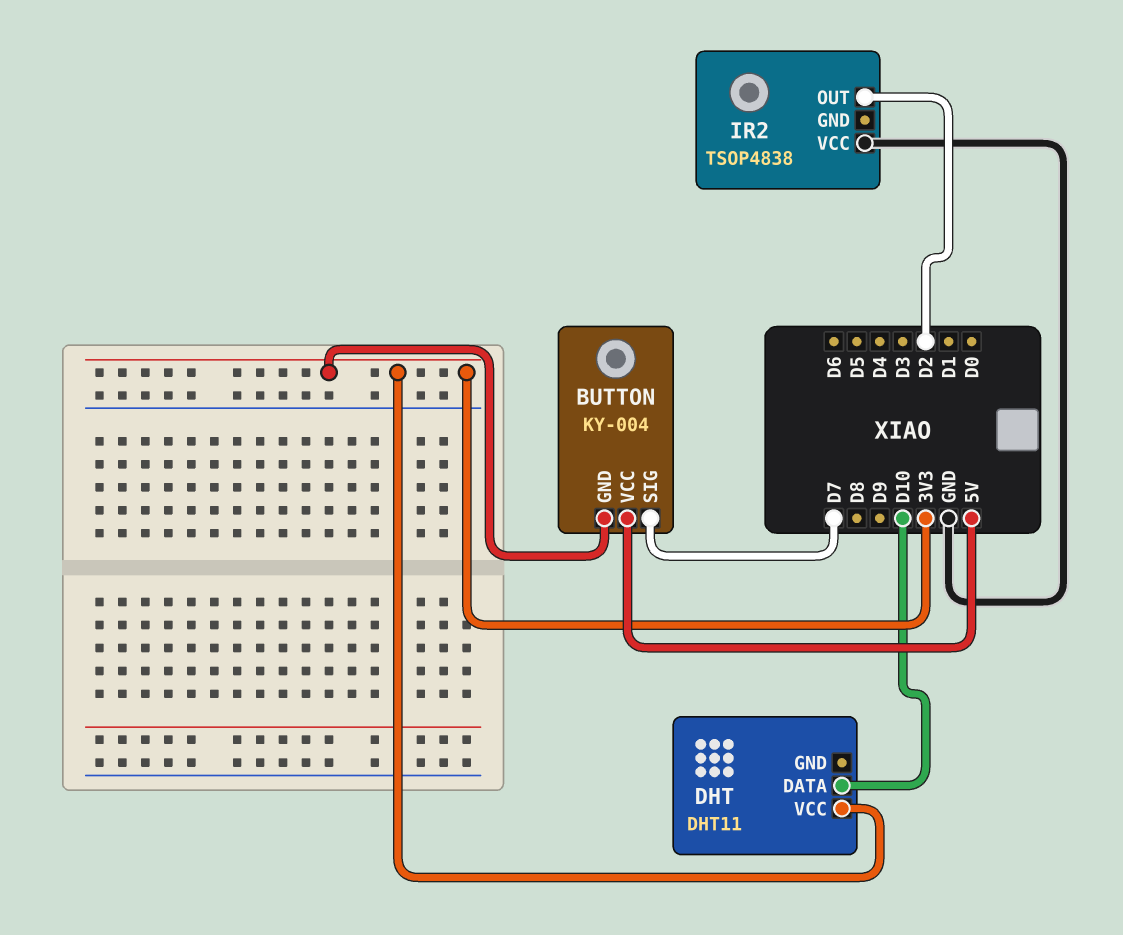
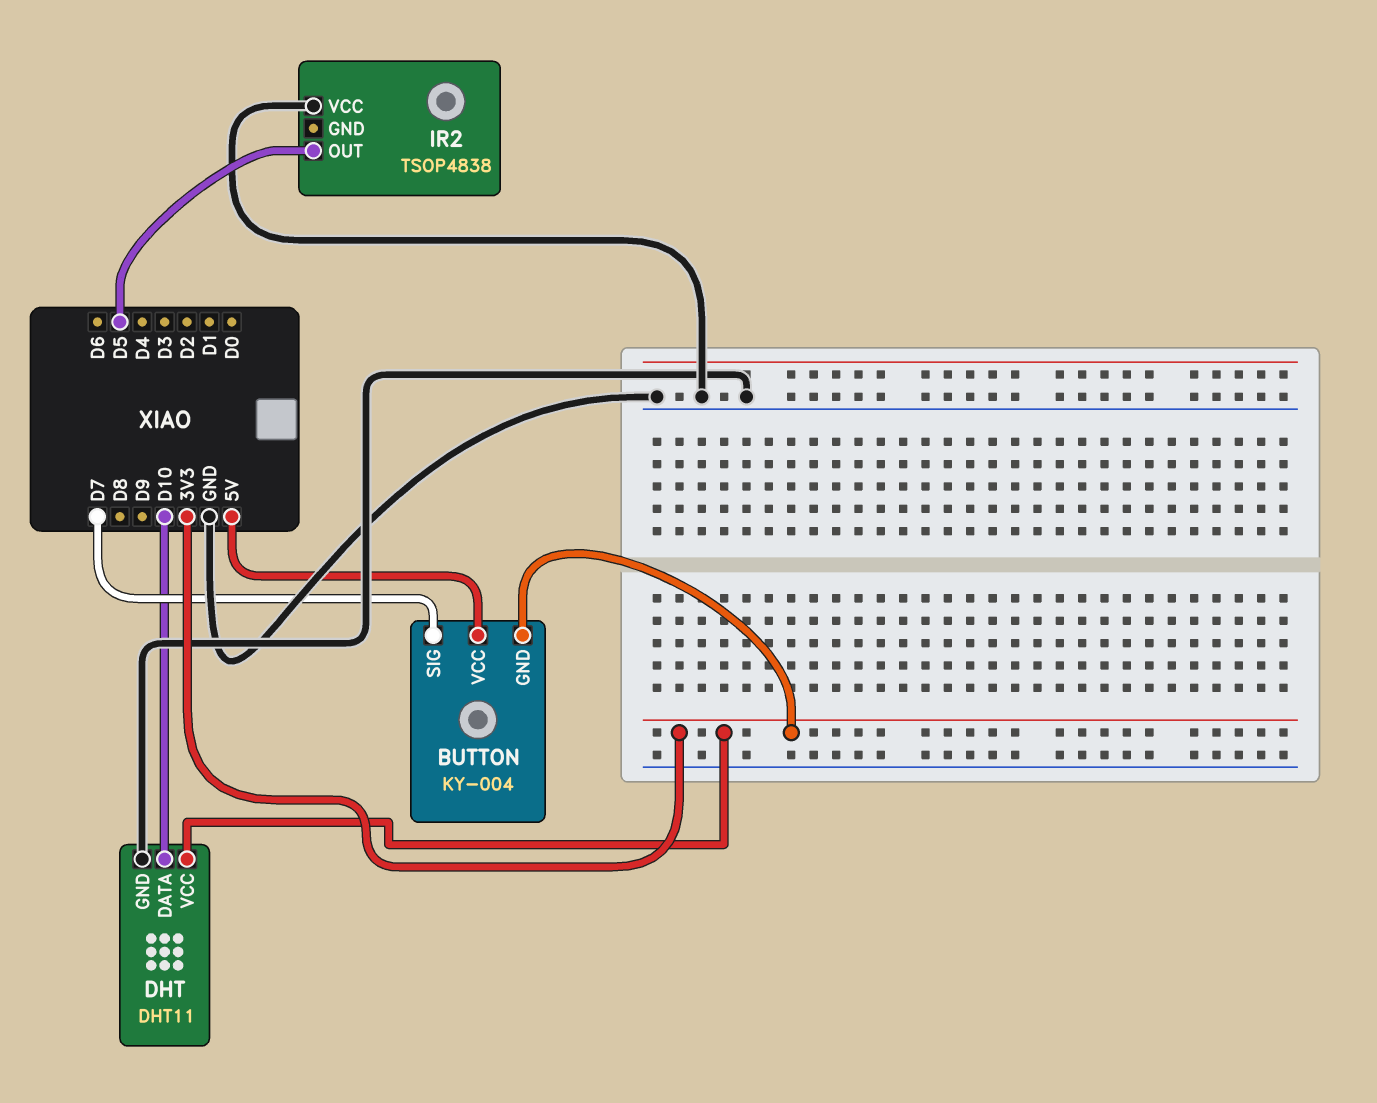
DHT pin GND: none -> GND
IR2 pin OUT: D2 -> D5

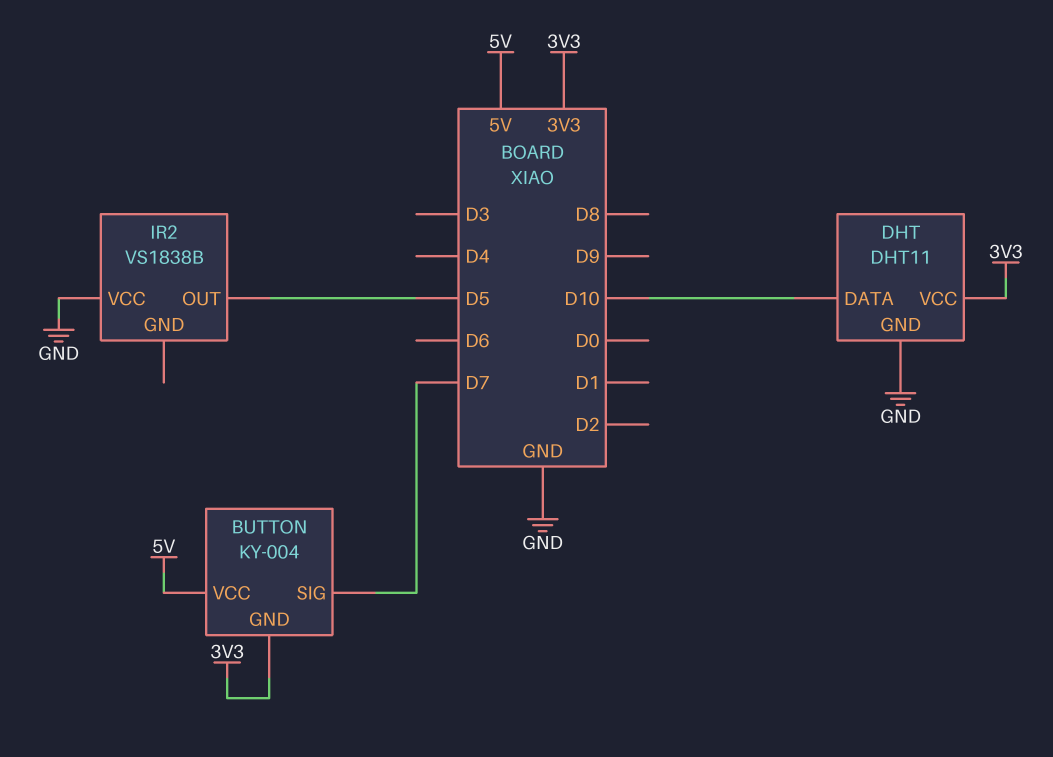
IR2: TSOP4838 -> VS1838B

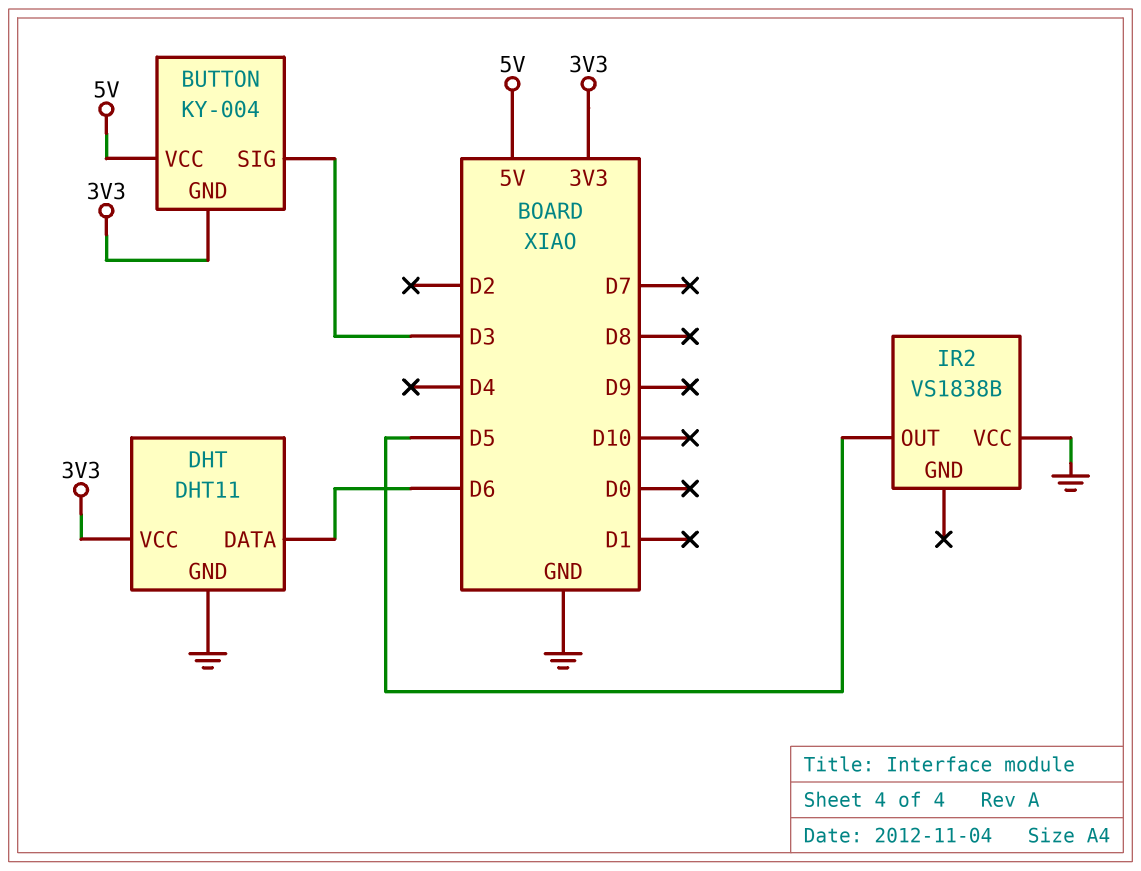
BUTTON pin SIG: D7 -> D3
DHT pin DATA: D10 -> D6

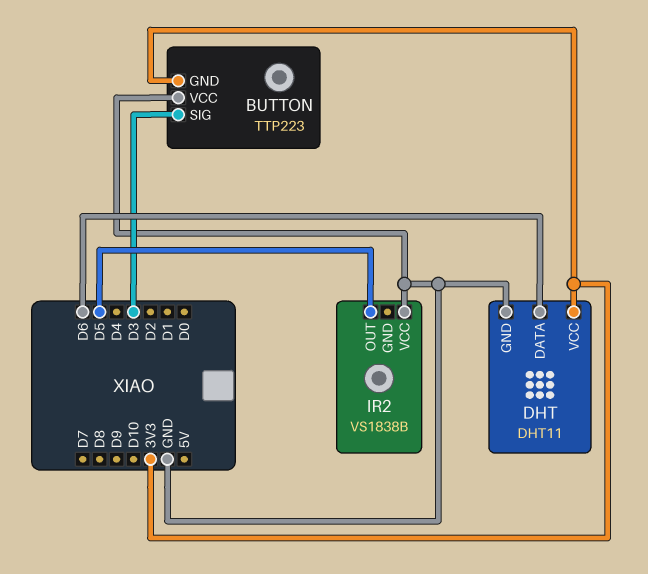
BUTTON: KY-004 -> TTP223
BUTTON pin VCC: 5V -> GND

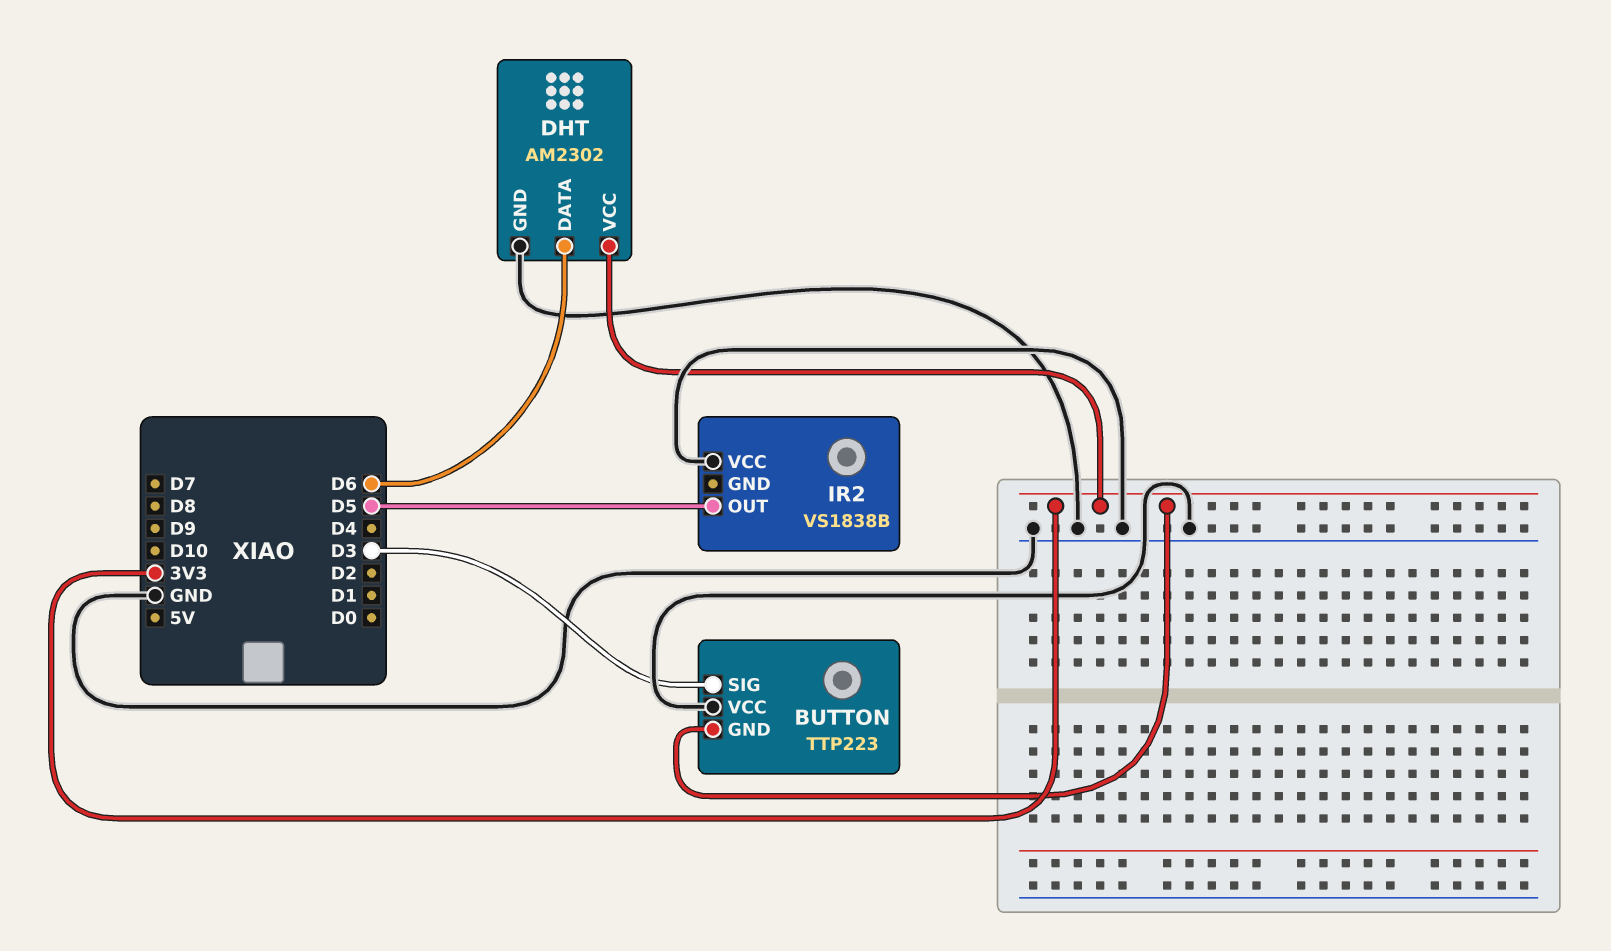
DHT: DHT11 -> AM2302

